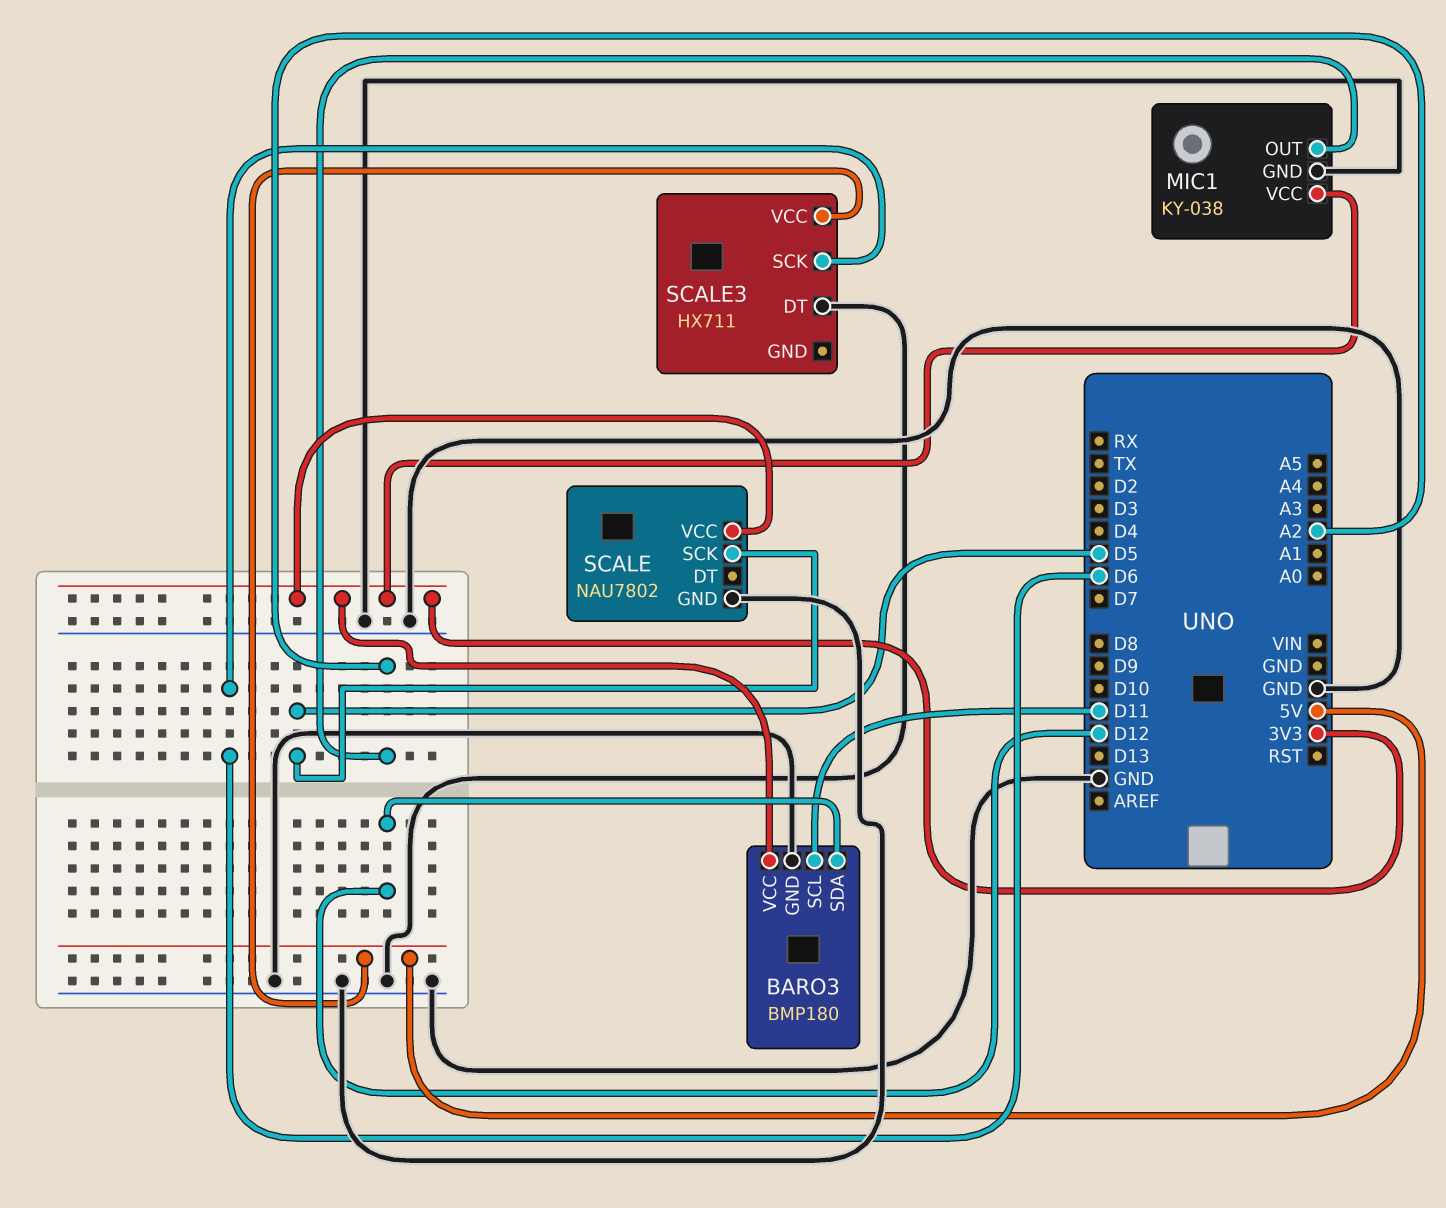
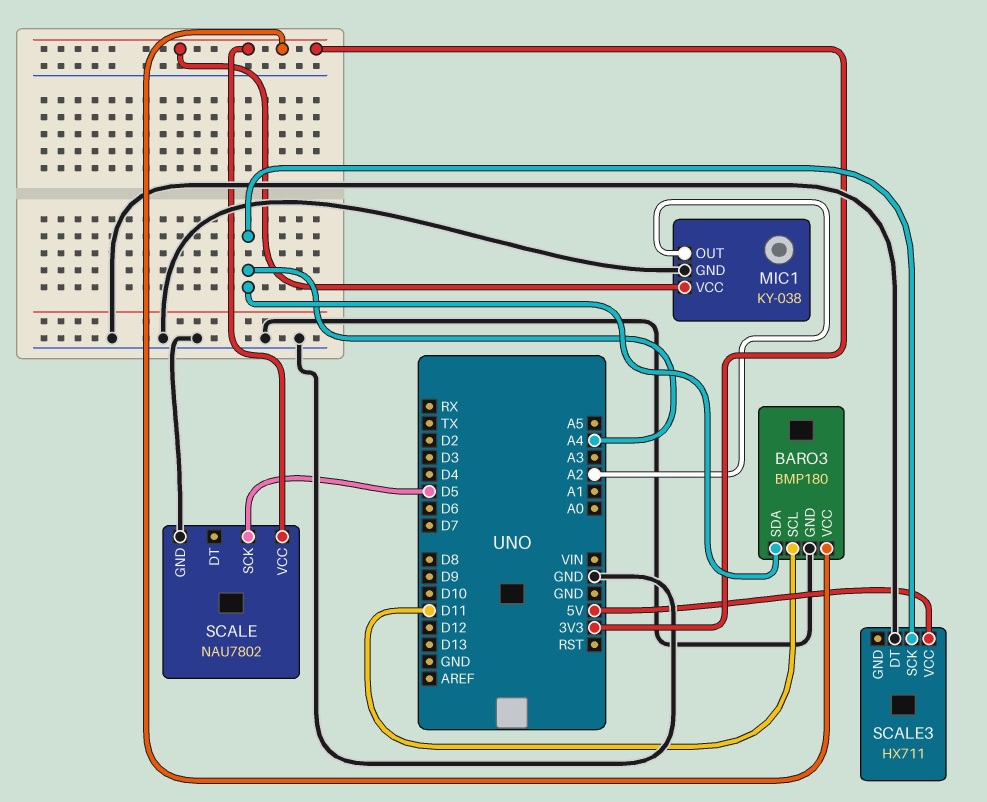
BARO3 pin SDA: D12 -> A4
SCALE3 pin SCK: D6 -> A4

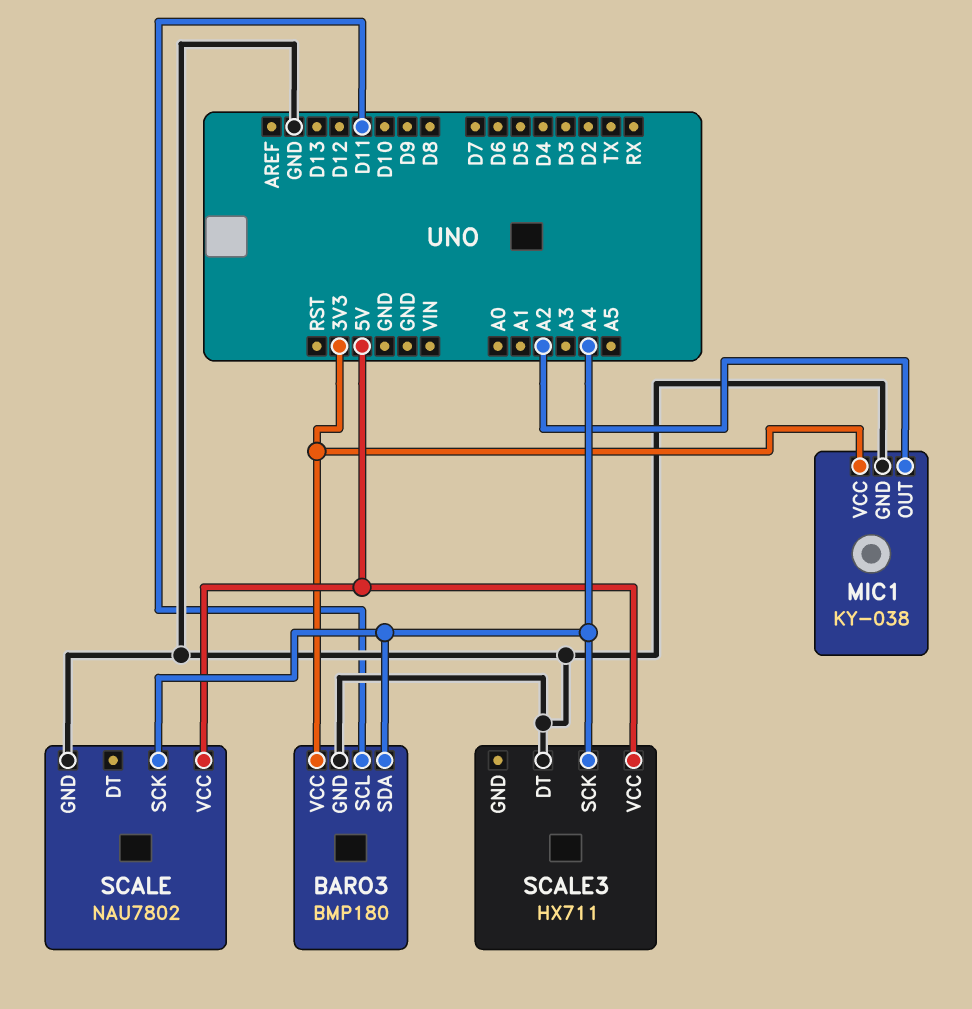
SCALE pin SCK: D5 -> A4
SCALE pin VCC: 3V3 -> 5V

